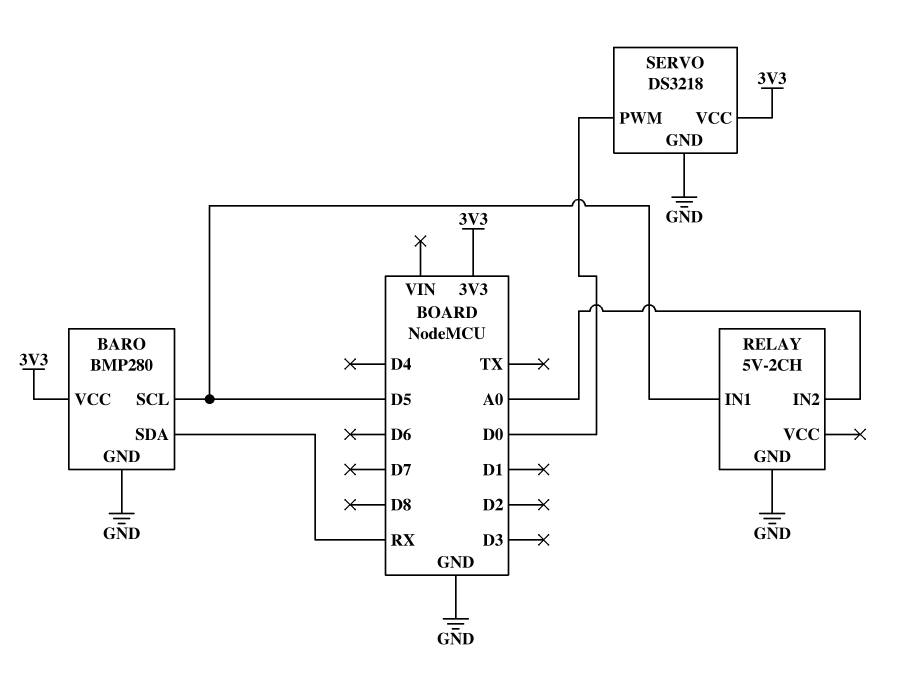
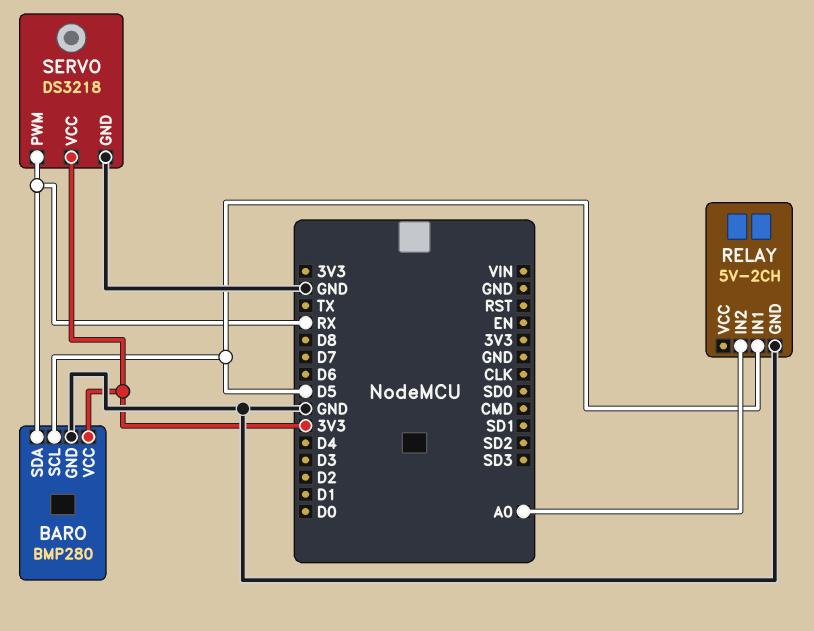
SERVO pin PWM: D0 -> RX

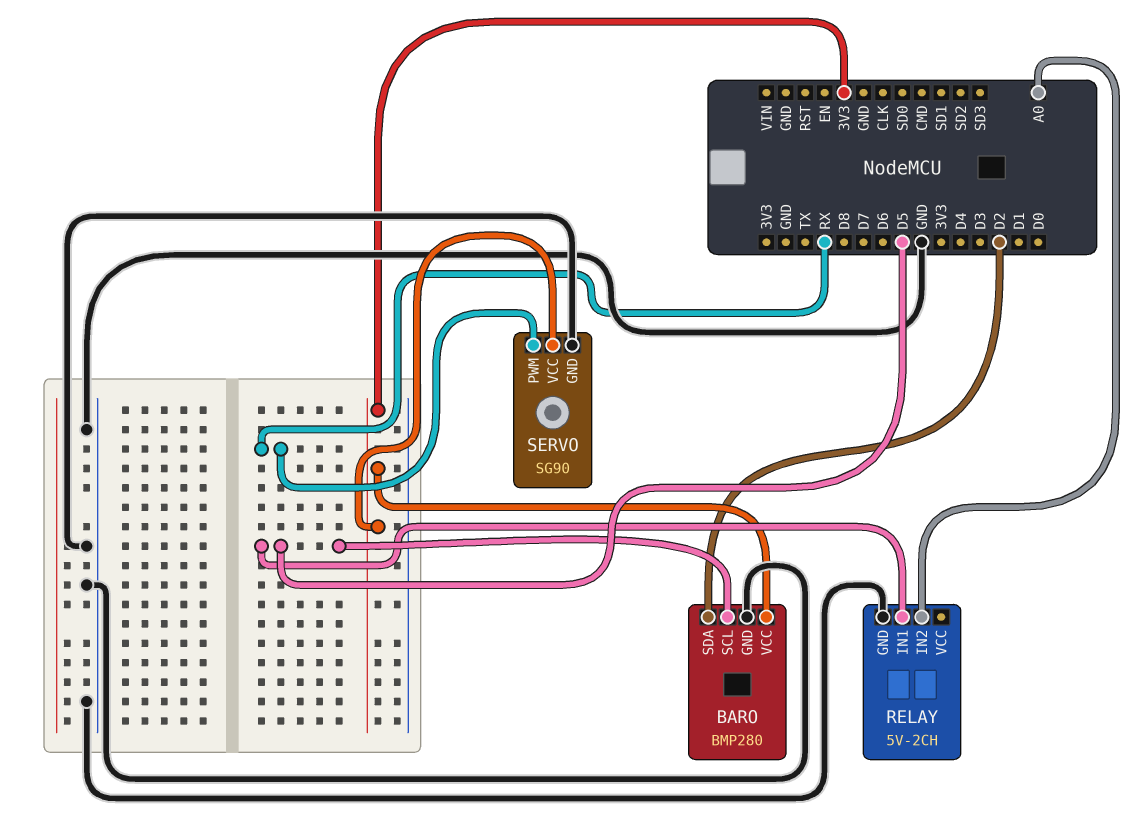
BARO pin SDA: RX -> D2
SERVO: DS3218 -> SG90

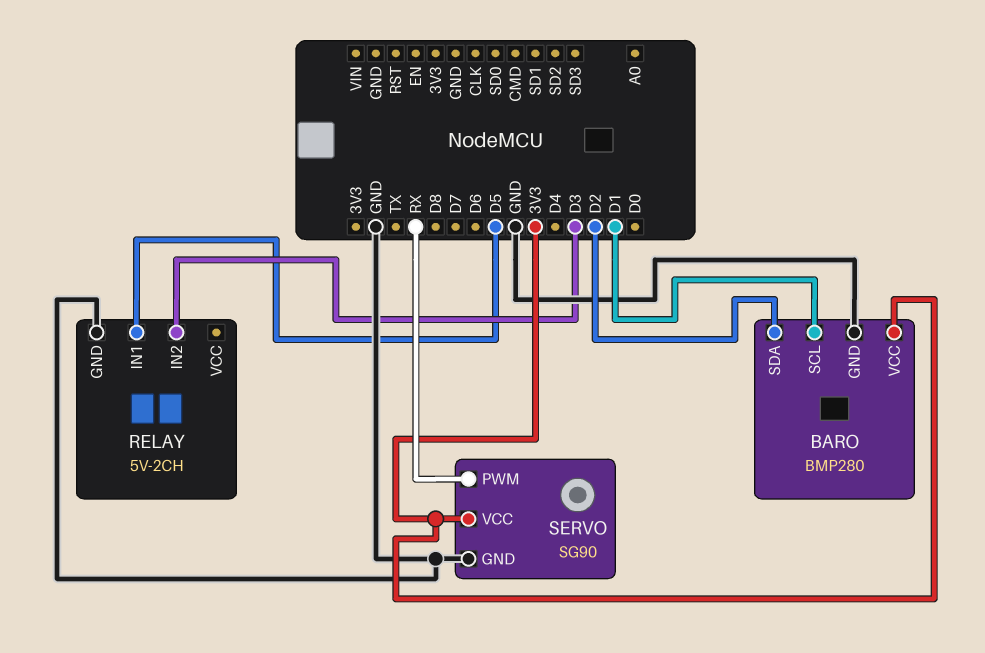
BARO pin SCL: D5 -> D1
RELAY pin IN2: A0 -> D3

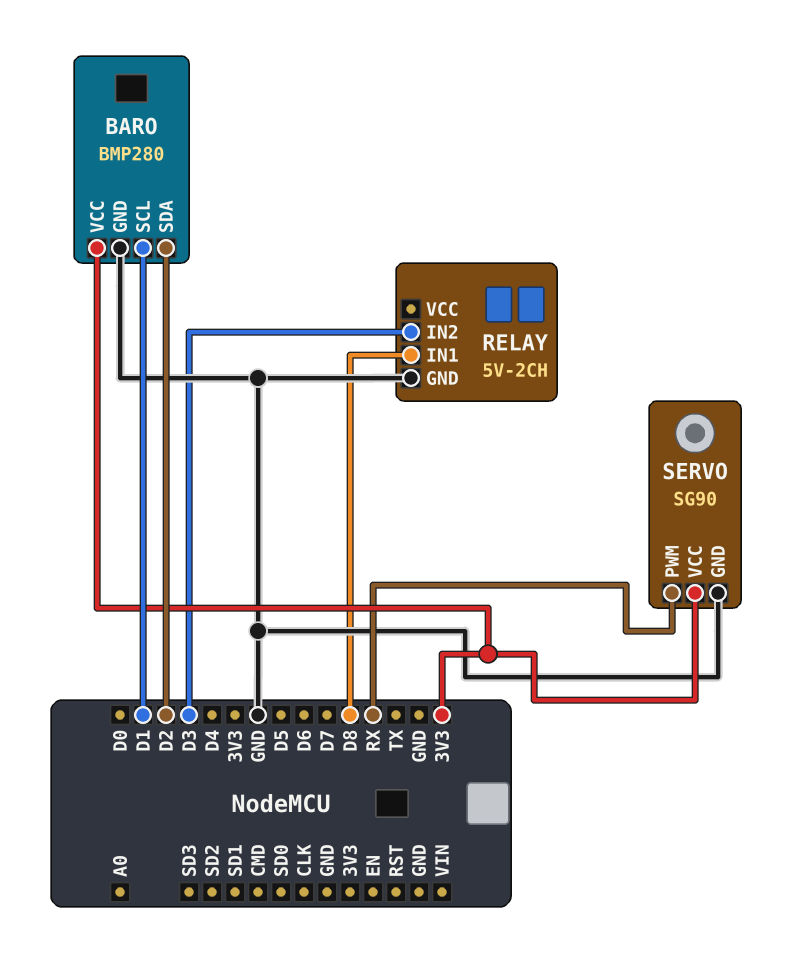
RELAY pin IN1: D5 -> D8

